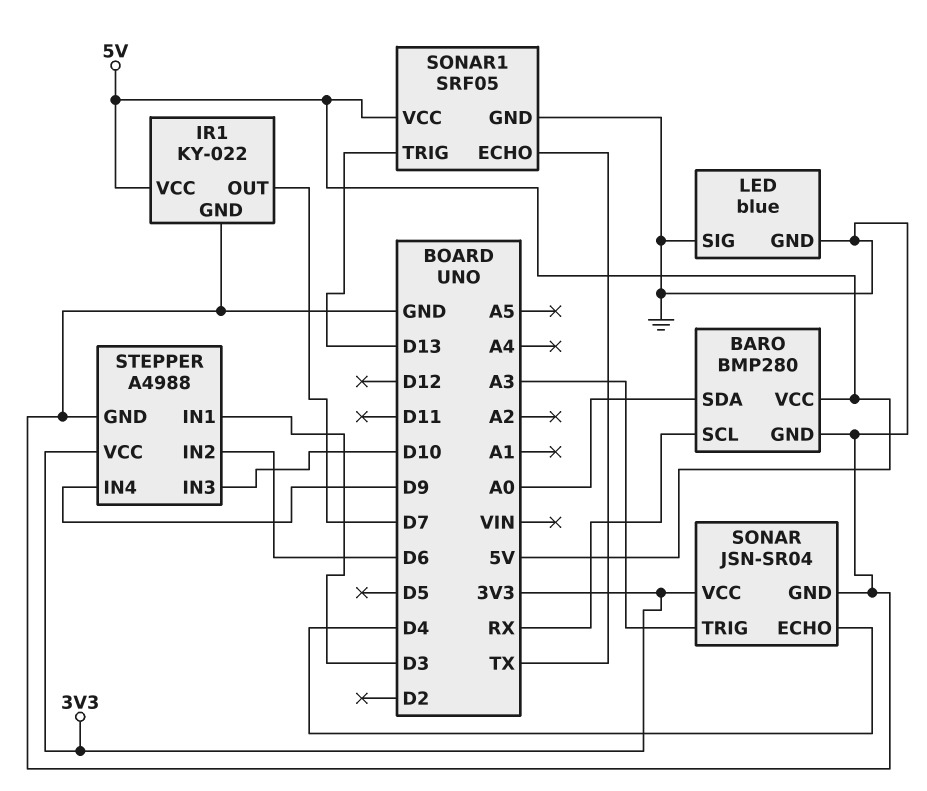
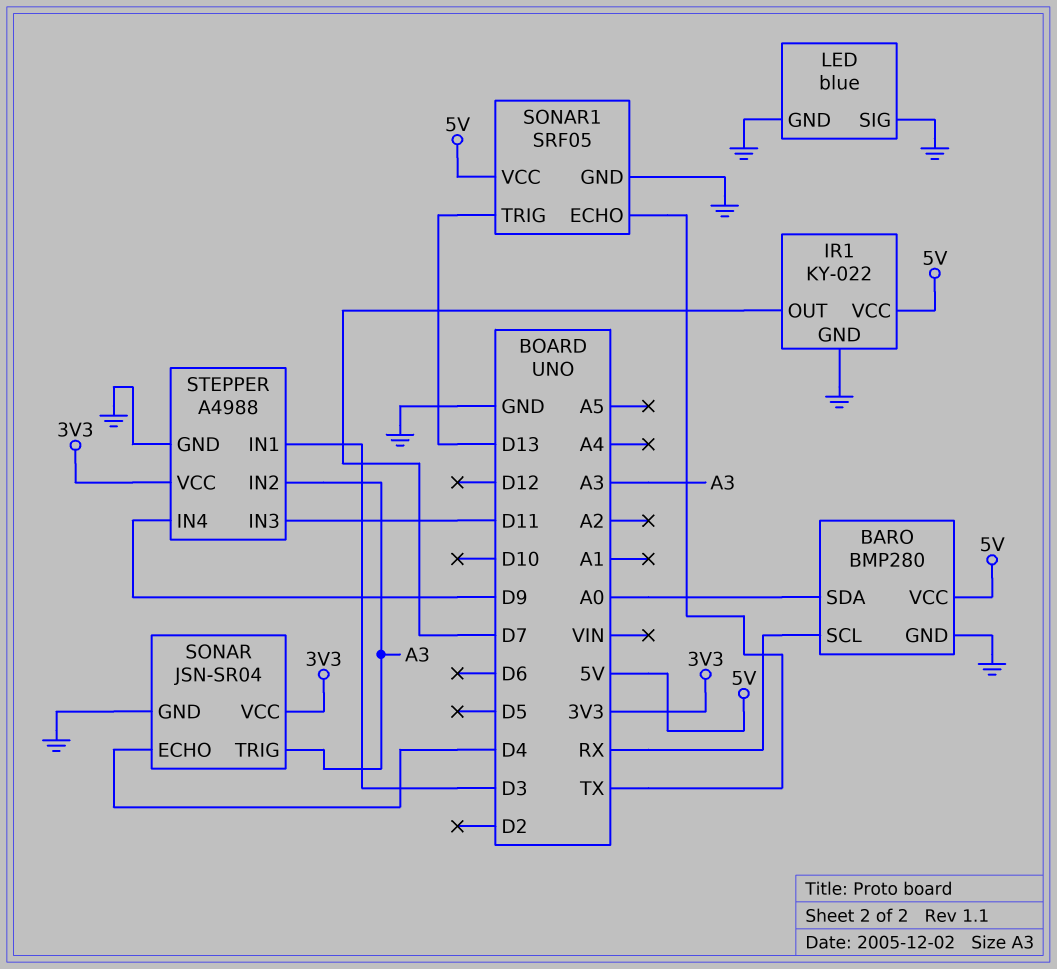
STEPPER pin IN2: D6 -> A3
STEPPER pin IN3: D10 -> D11

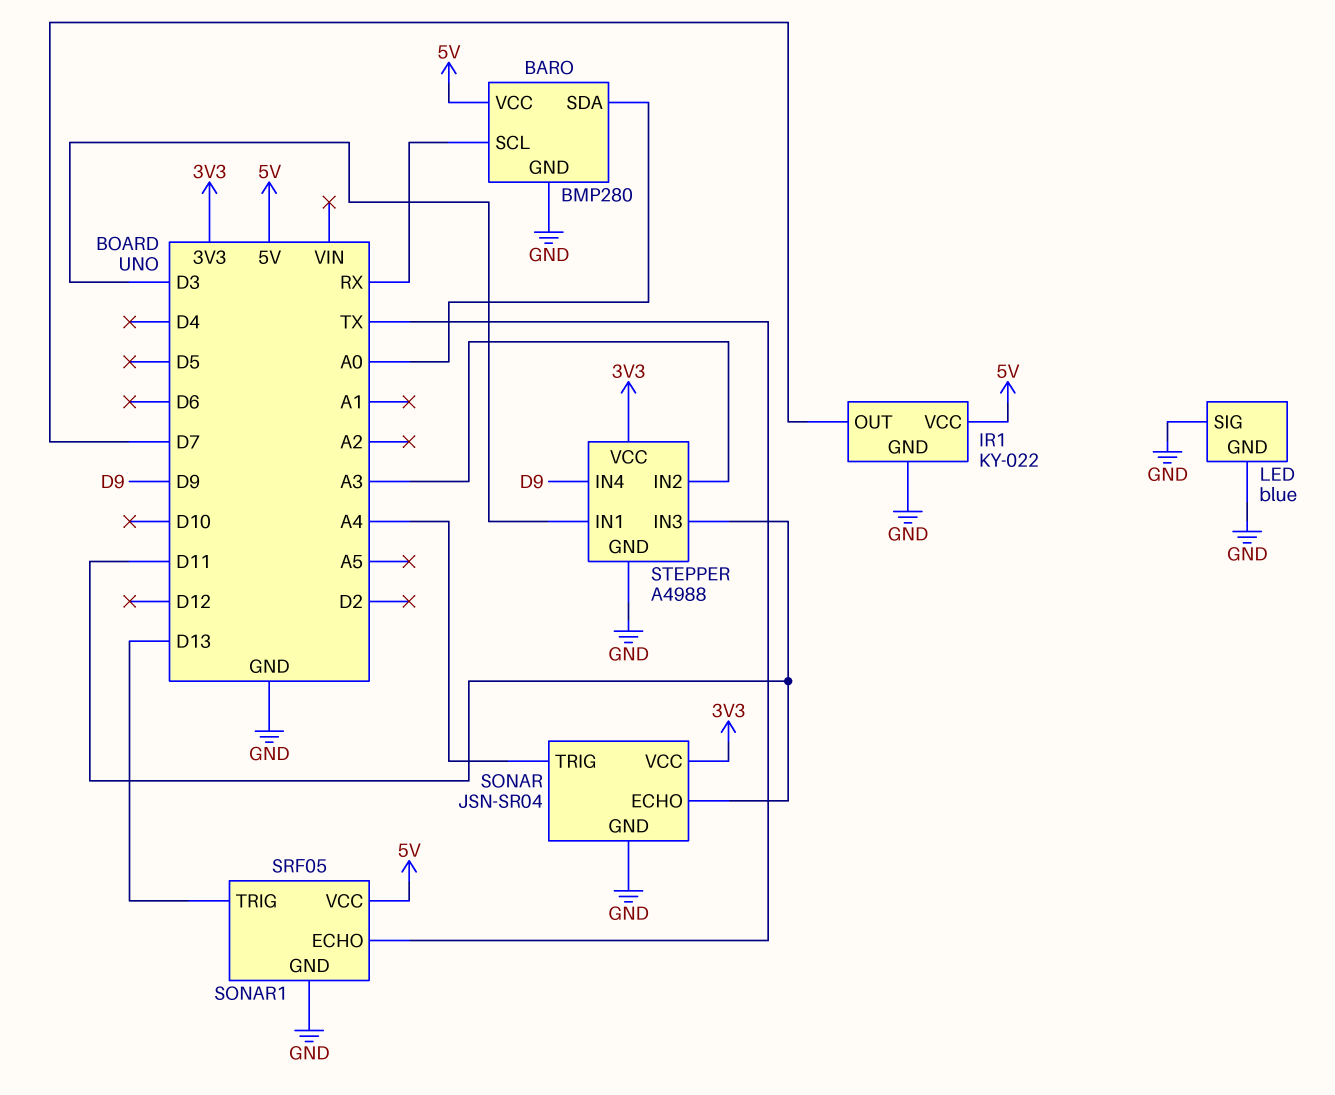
SONAR pin ECHO: D4 -> D11
SONAR pin TRIG: A3 -> A4

